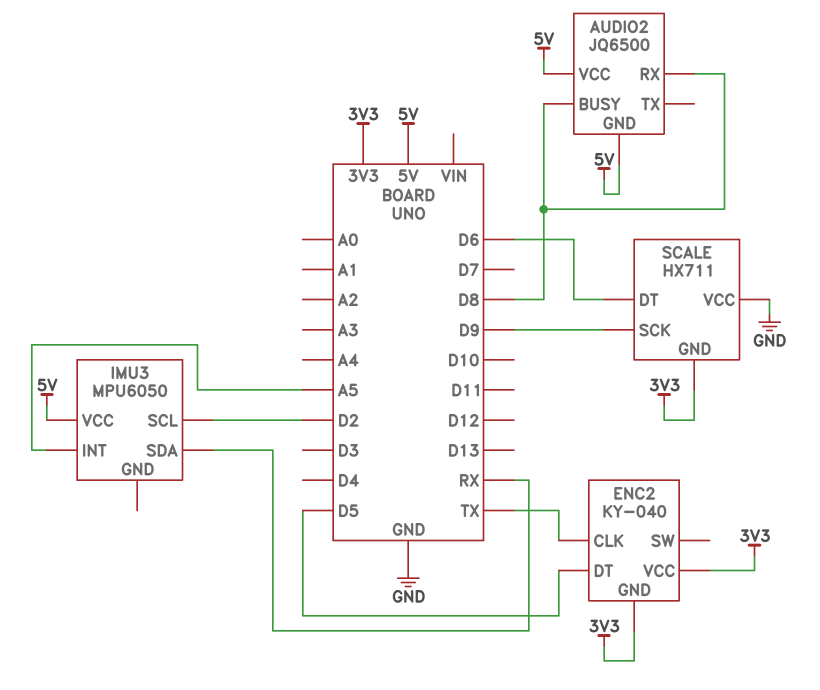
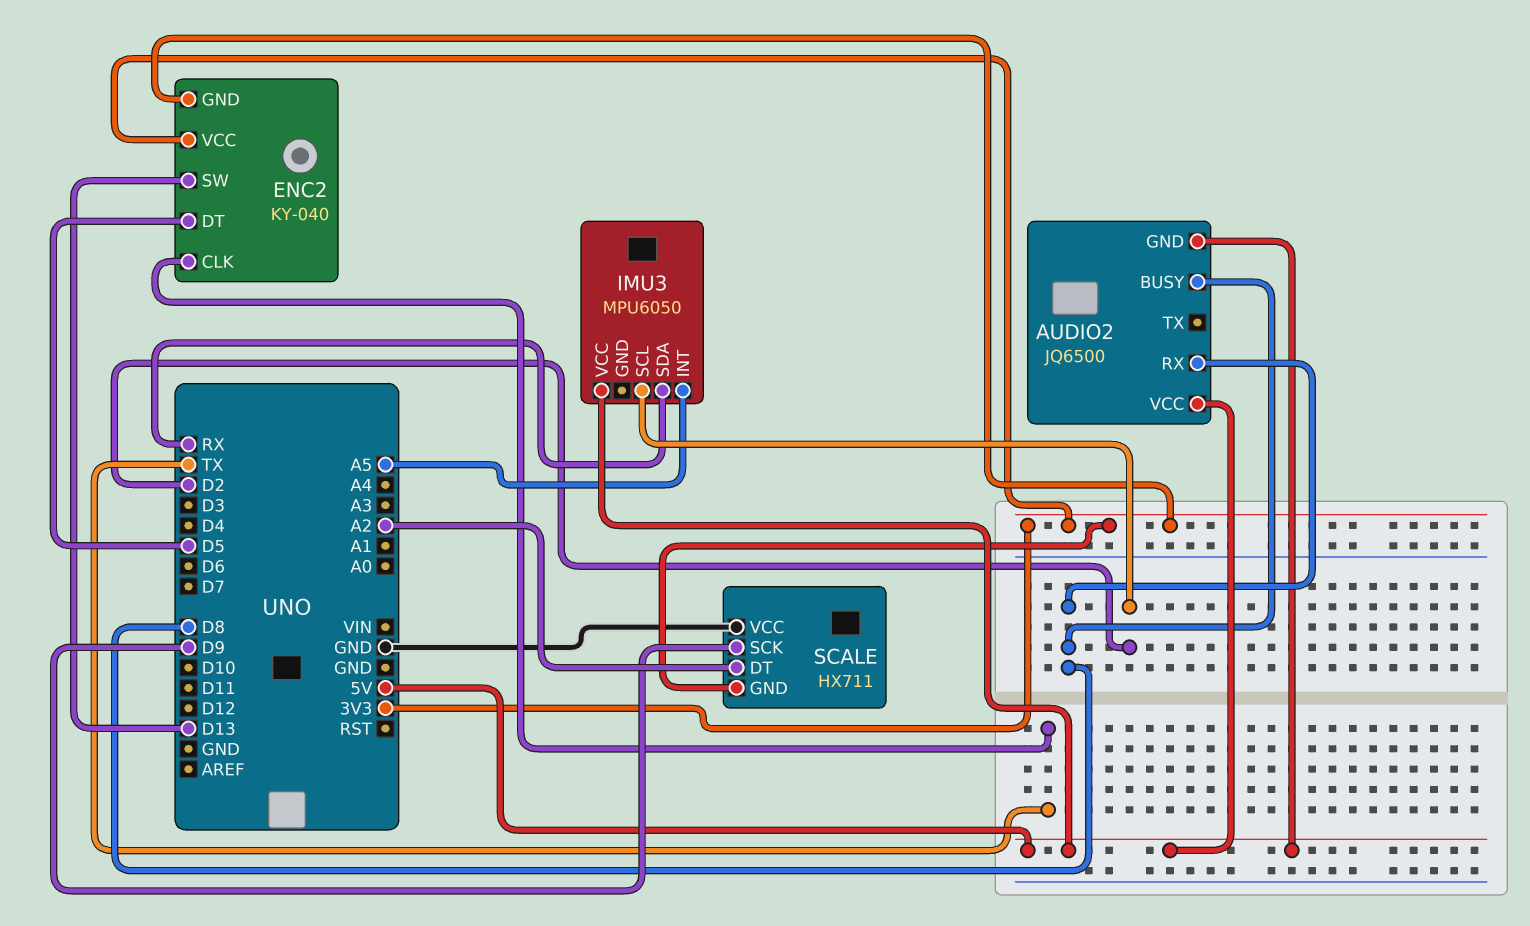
ENC2 pin SW: none -> D13
SCALE pin DT: D6 -> A2

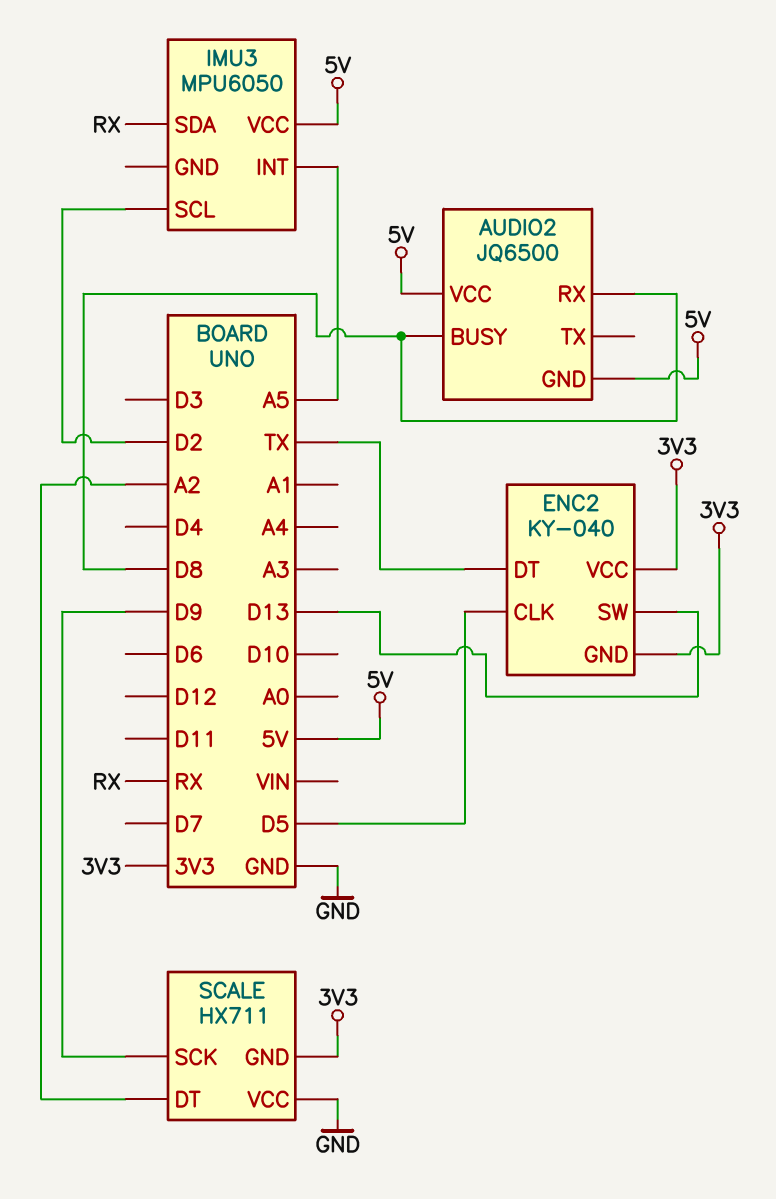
ENC2 pin CLK: TX -> D5
ENC2 pin DT: D5 -> TX

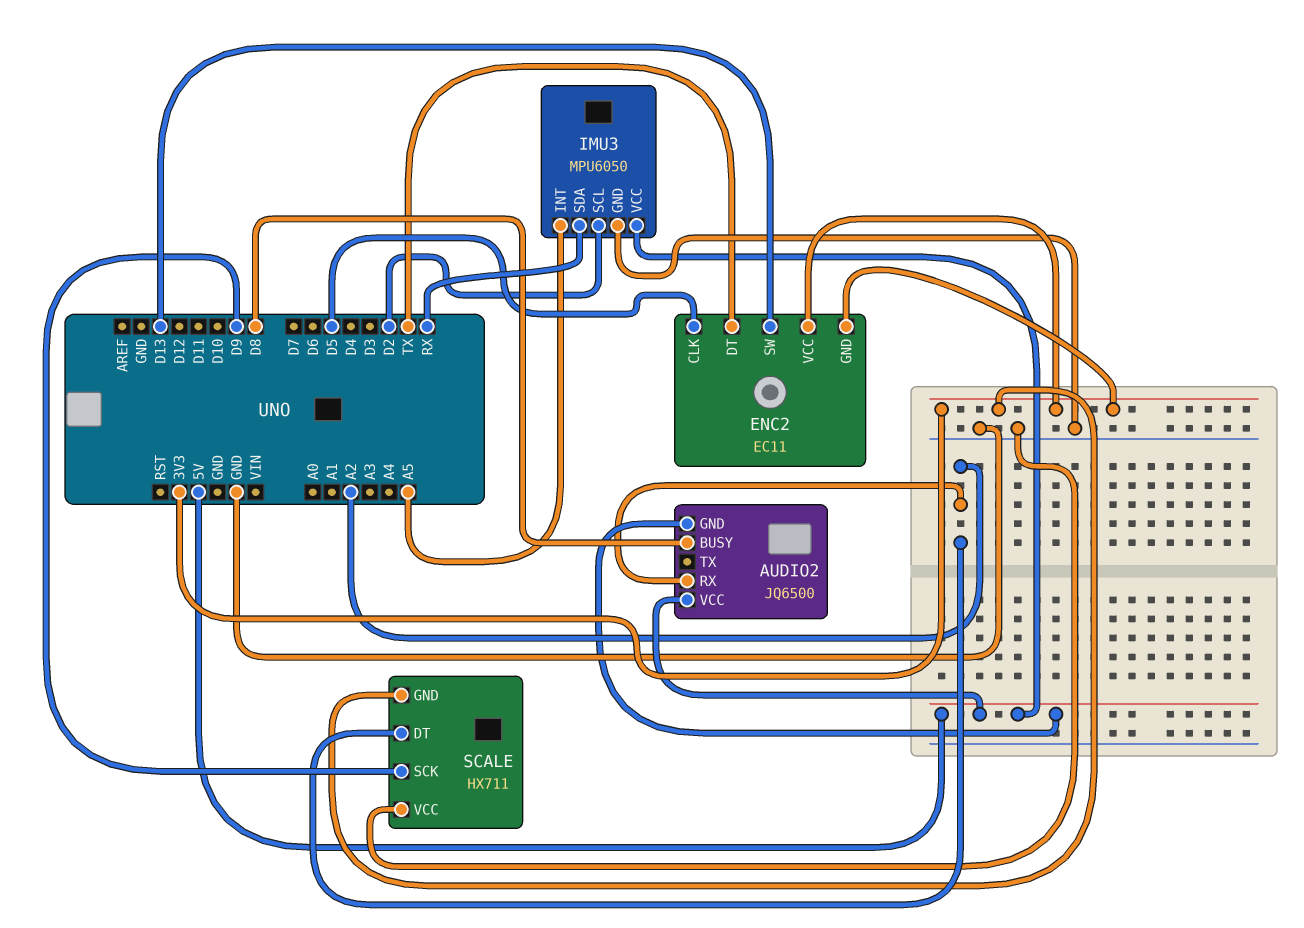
AUDIO2 pin RX: D8 -> A2
ENC2: KY-040 -> EC11
IMU3 pin GND: none -> GND

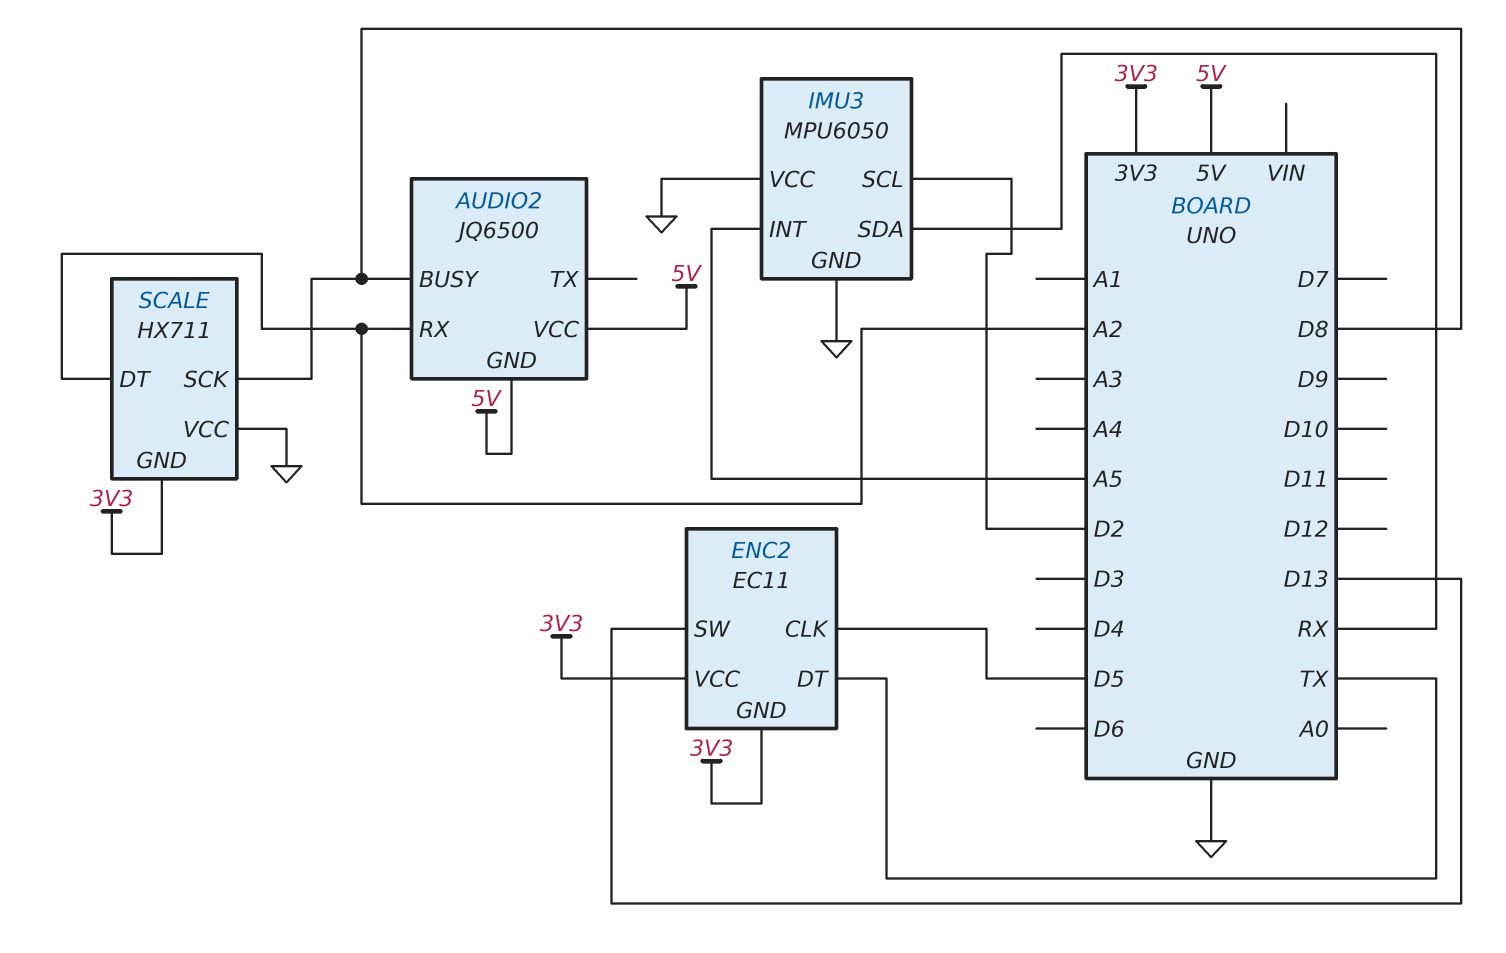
IMU3 pin VCC: 5V -> GND
SCALE pin SCK: D9 -> D8

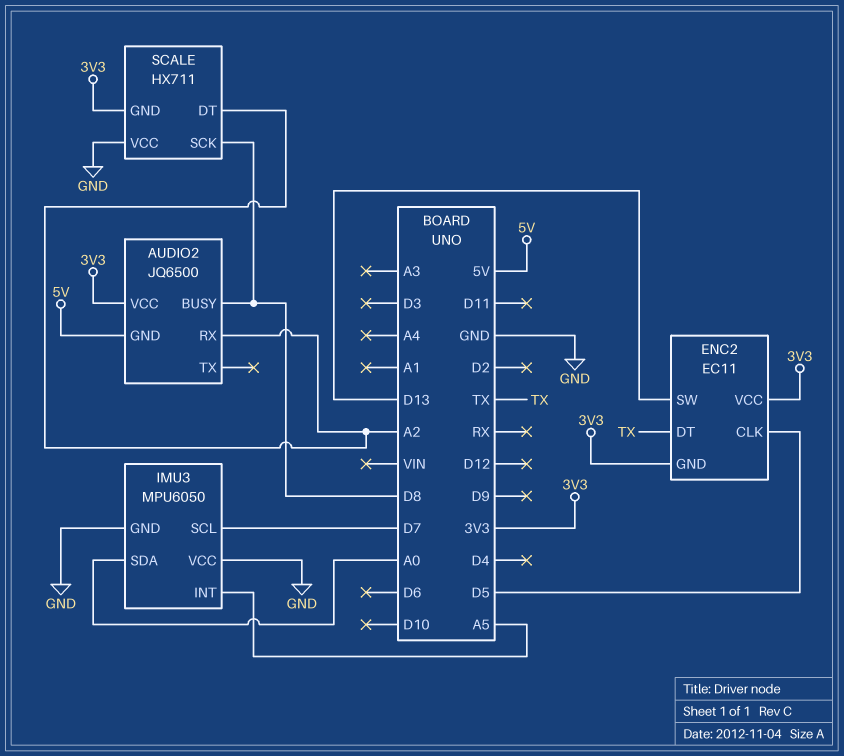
AUDIO2 pin VCC: 5V -> 3V3
IMU3 pin SCL: D2 -> D7
IMU3 pin SDA: RX -> A0

